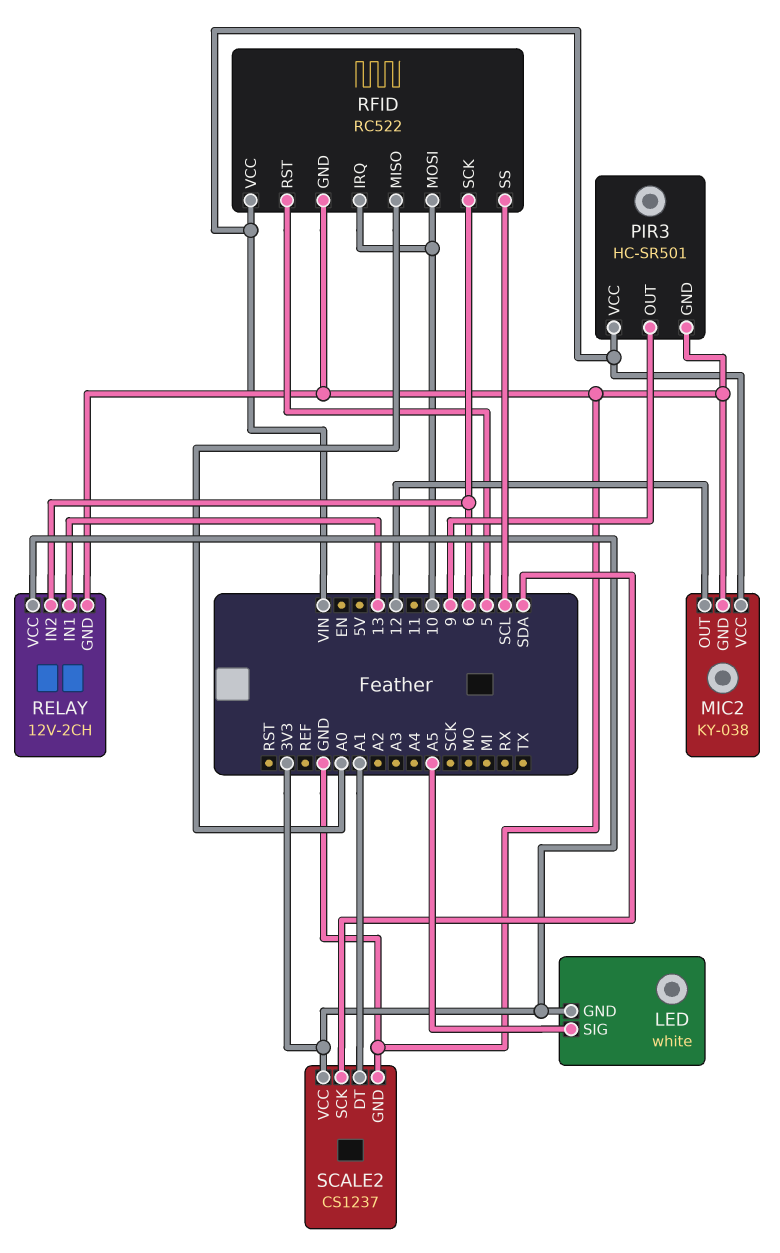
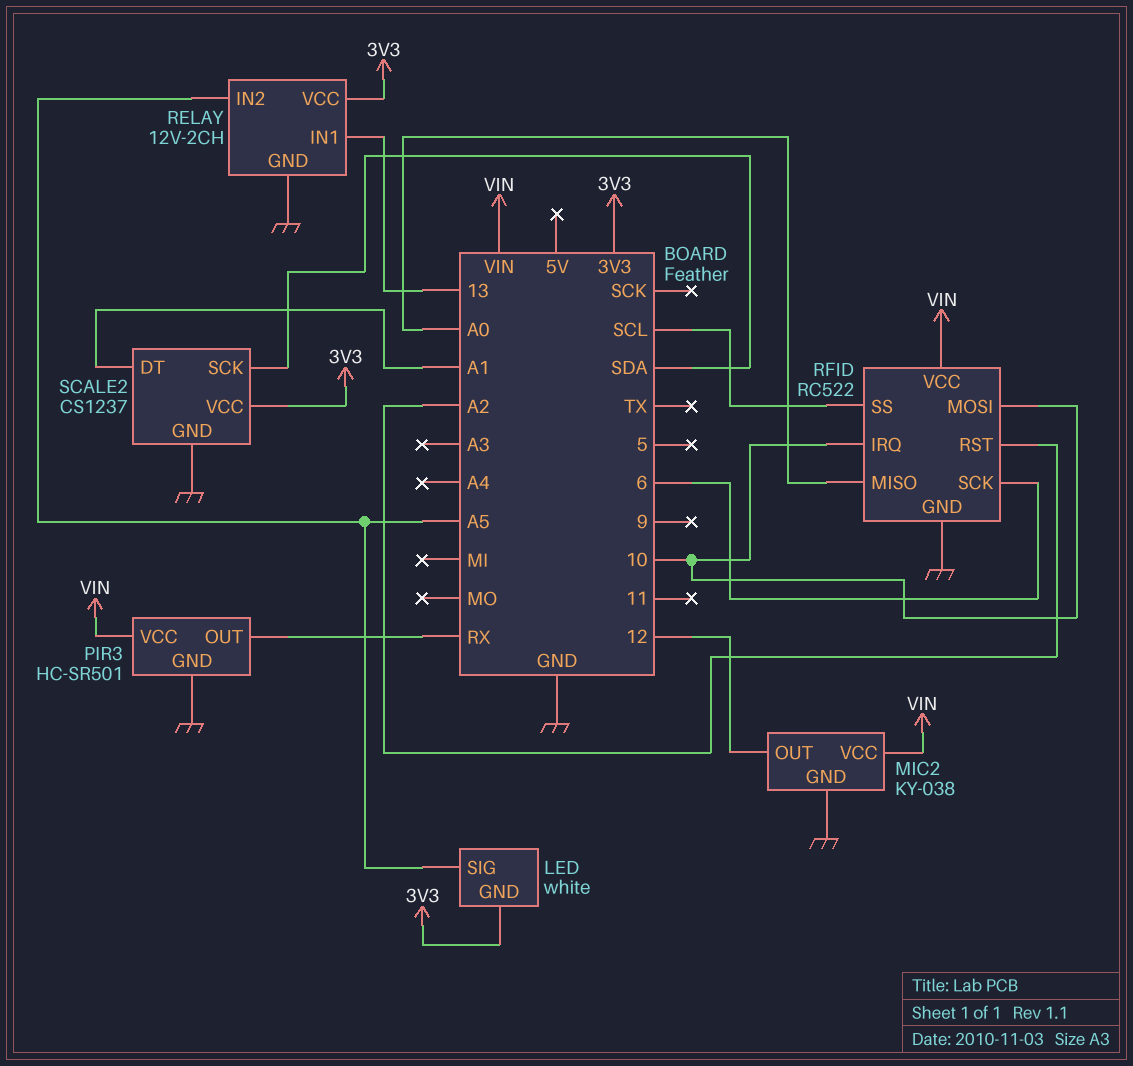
PIR3 pin OUT: 9 -> RX
RELAY pin IN2: 6 -> A5
RFID pin RST: 5 -> A2

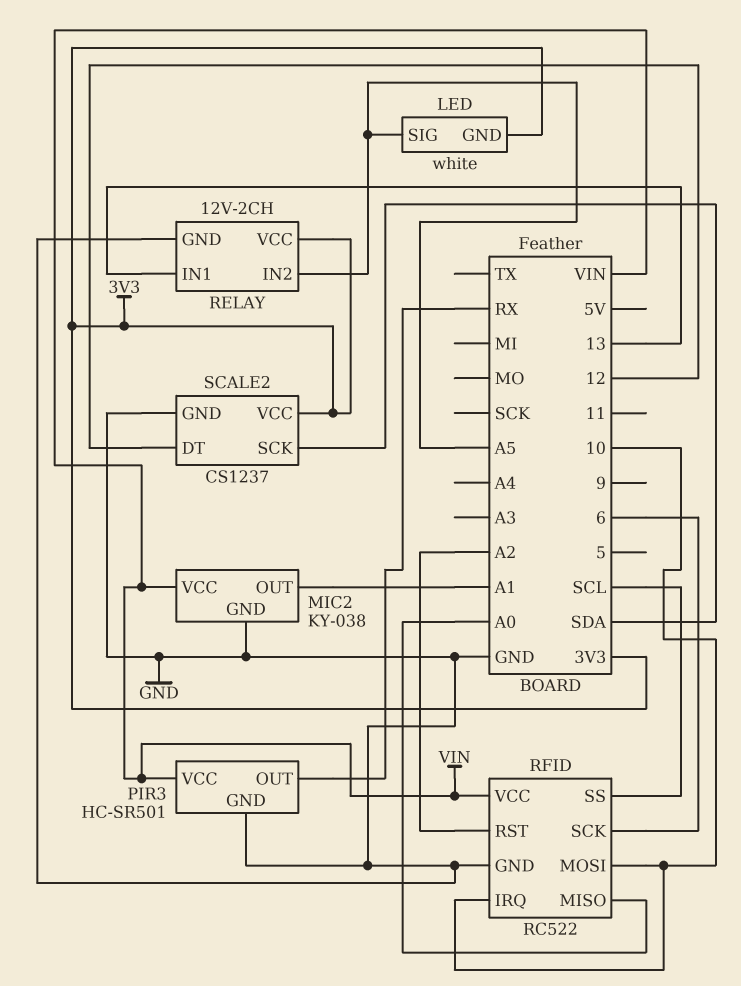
MIC2 pin OUT: 12 -> A1
SCALE2 pin DT: A1 -> 12

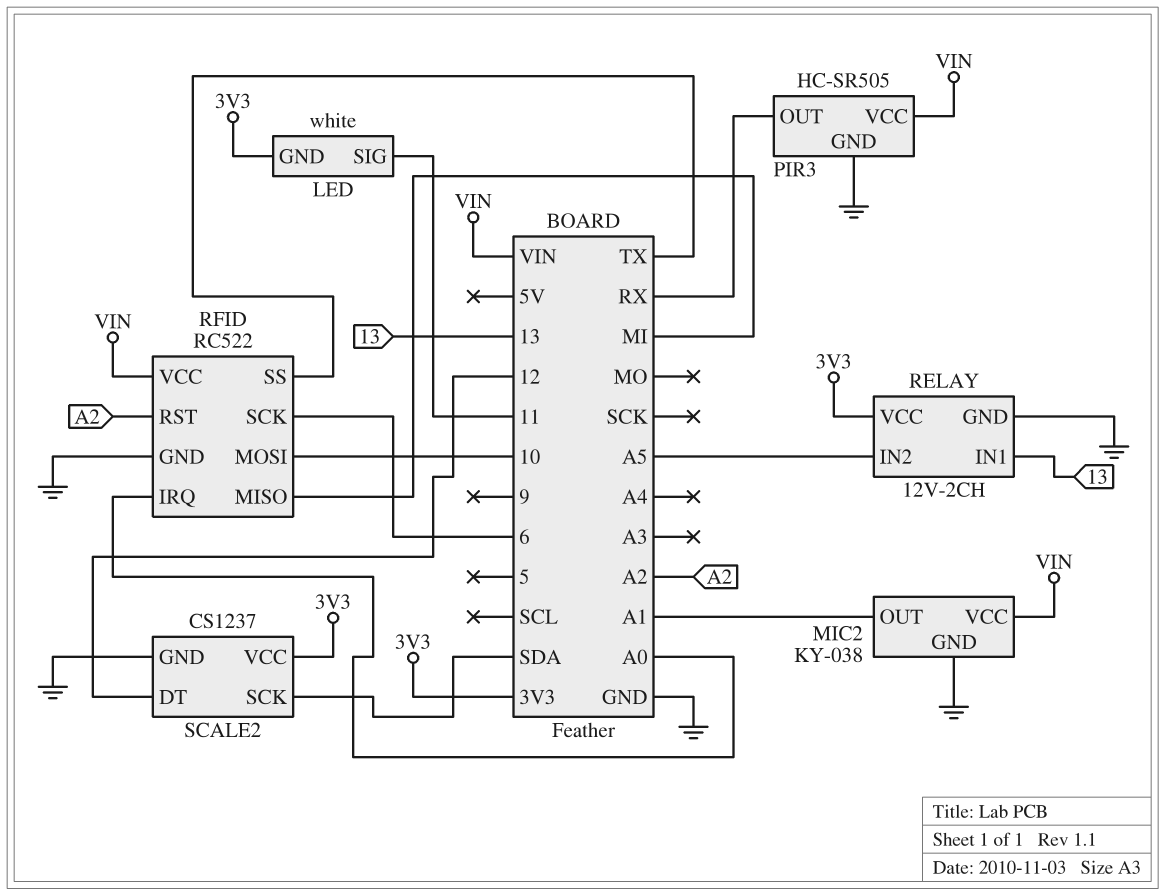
LED pin SIG: A5 -> 11
PIR3: HC-SR501 -> HC-SR505
RFID pin IRQ: 10 -> A0
RFID pin MISO: A0 -> MI
RFID pin SS: SCL -> TX

